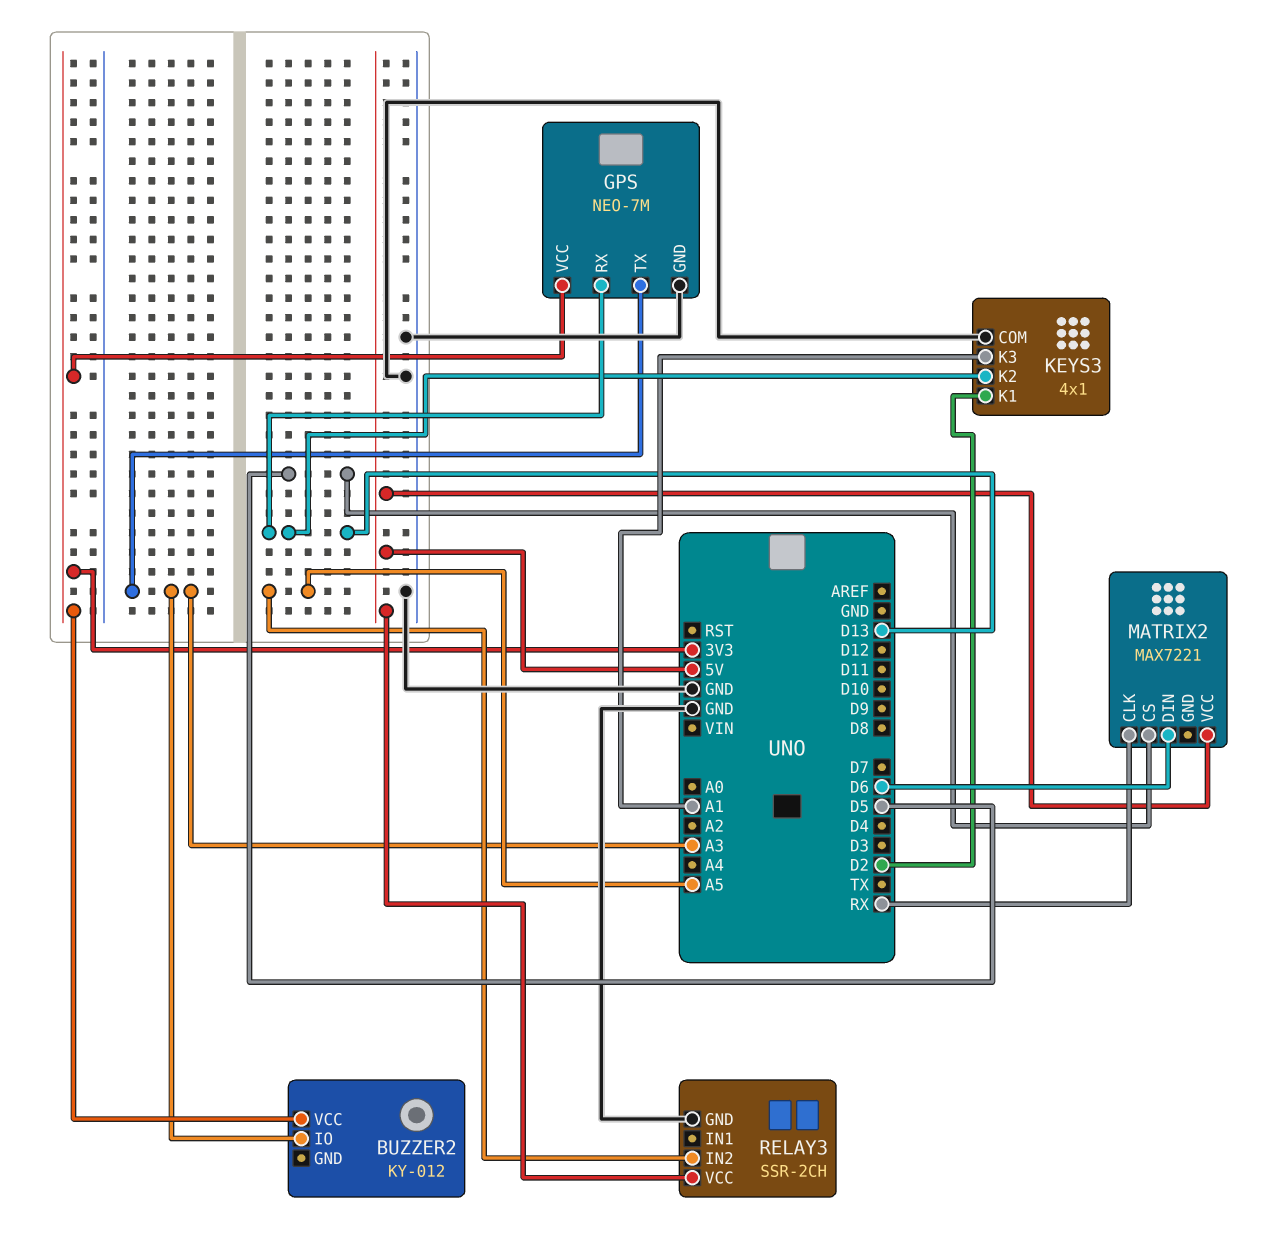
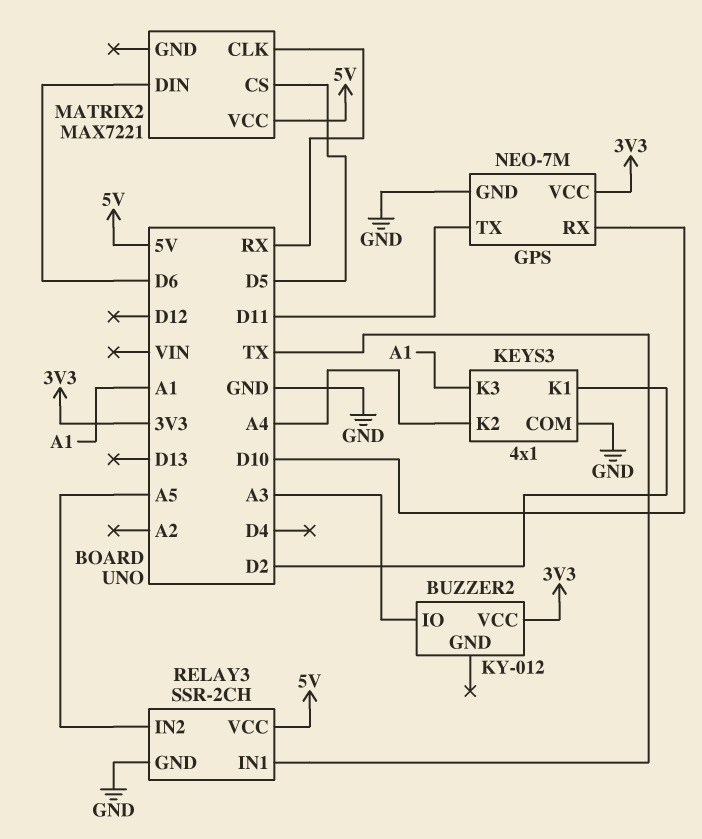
GPS pin RX: D13 -> D10
GPS pin TX: A3 -> D11
KEYS3 pin K2: D13 -> A4
RELAY3 pin IN1: none -> TX

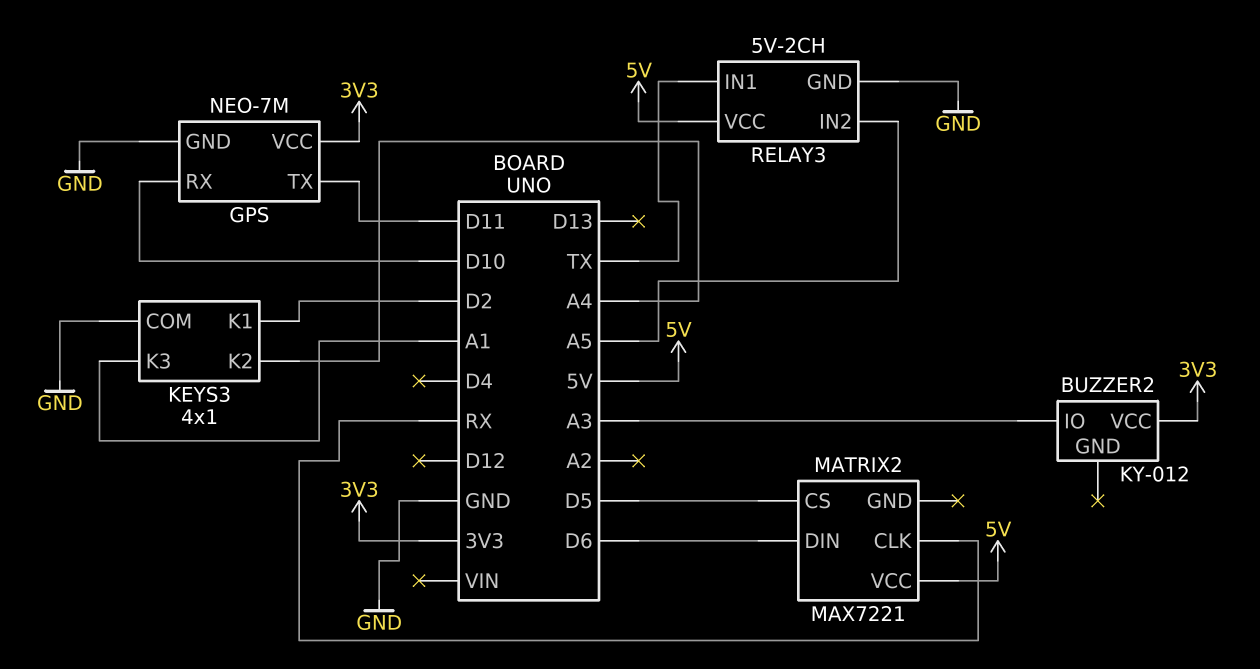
RELAY3: SSR-2CH -> 5V-2CH

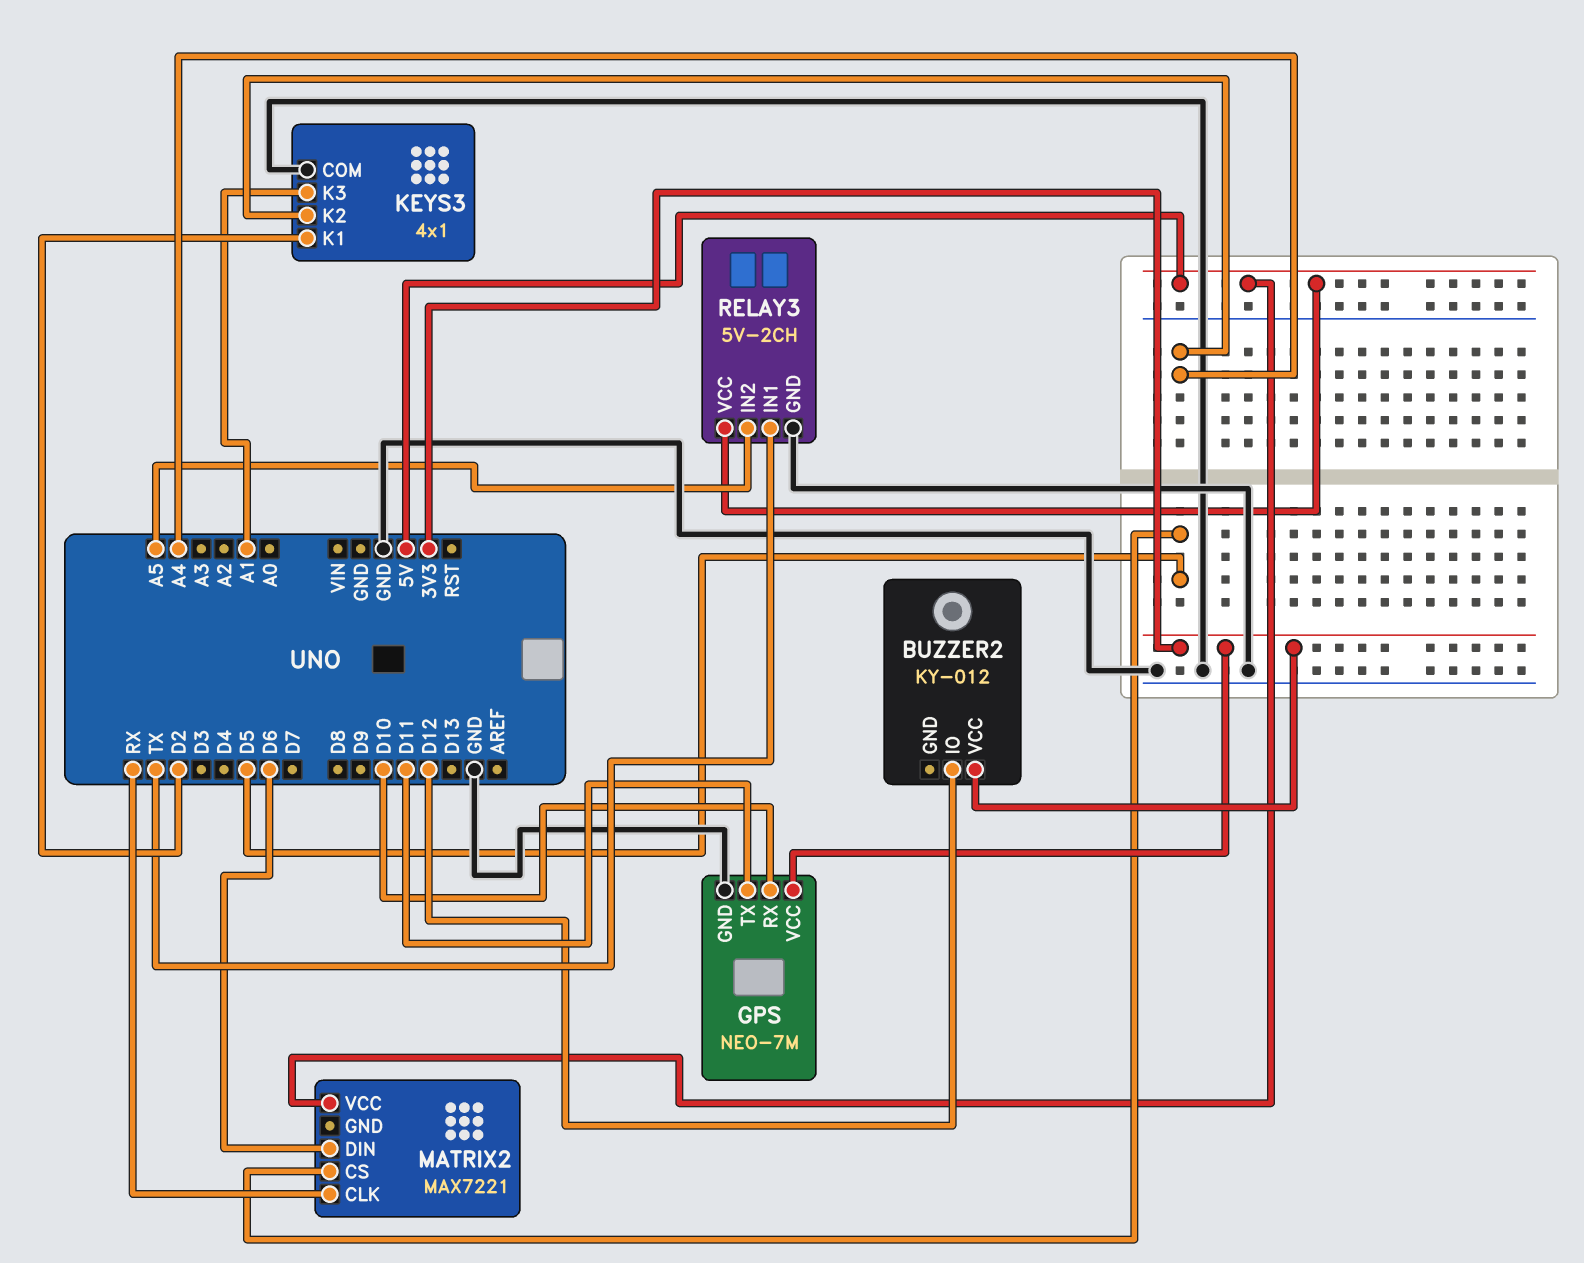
BUZZER2 pin IO: A3 -> D12

